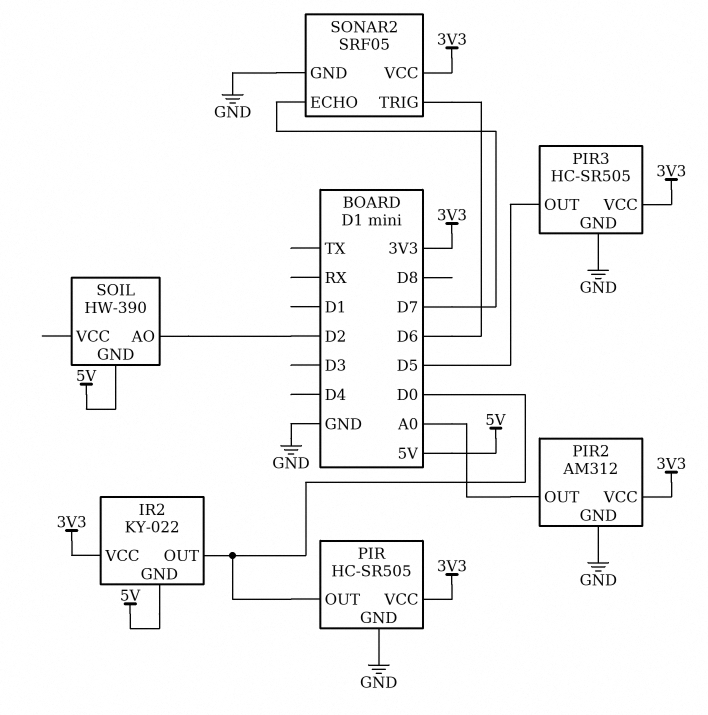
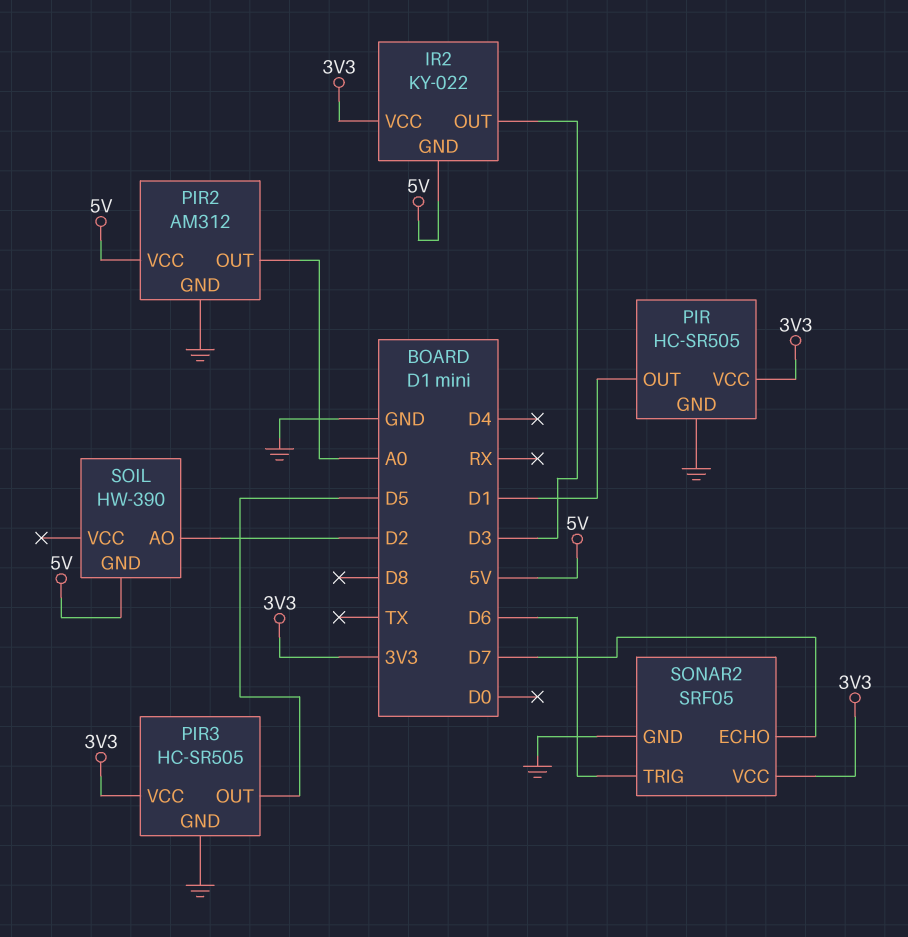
IR2 pin OUT: D0 -> D3
PIR pin OUT: D0 -> D1
PIR2 pin VCC: 3V3 -> 5V

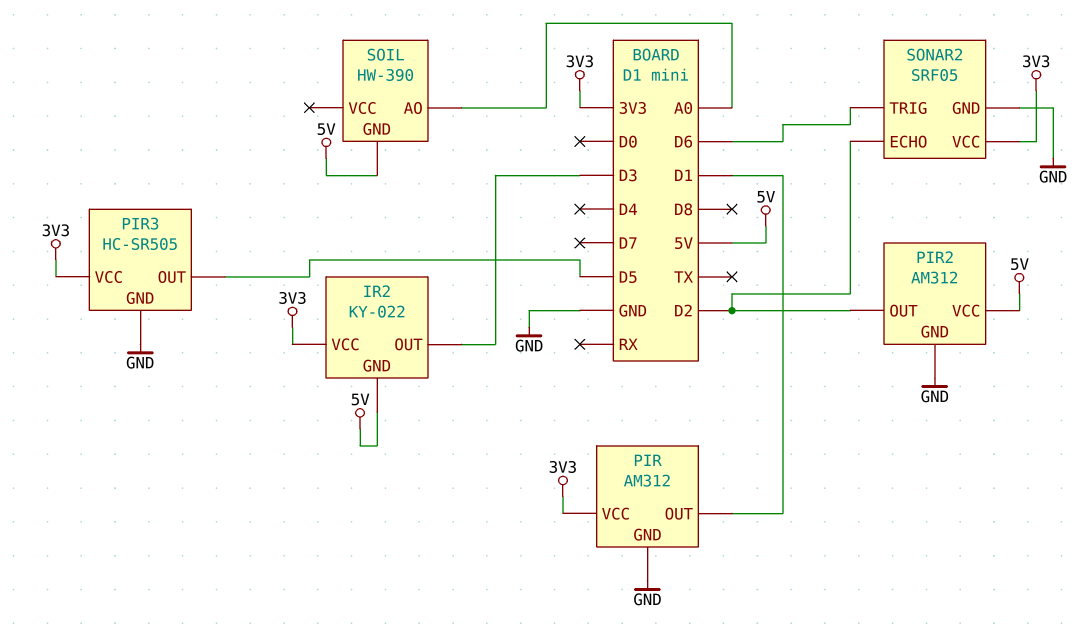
PIR: HC-SR505 -> AM312
PIR2 pin OUT: A0 -> D2
SOIL pin AO: D2 -> A0
SONAR2 pin ECHO: D7 -> D2

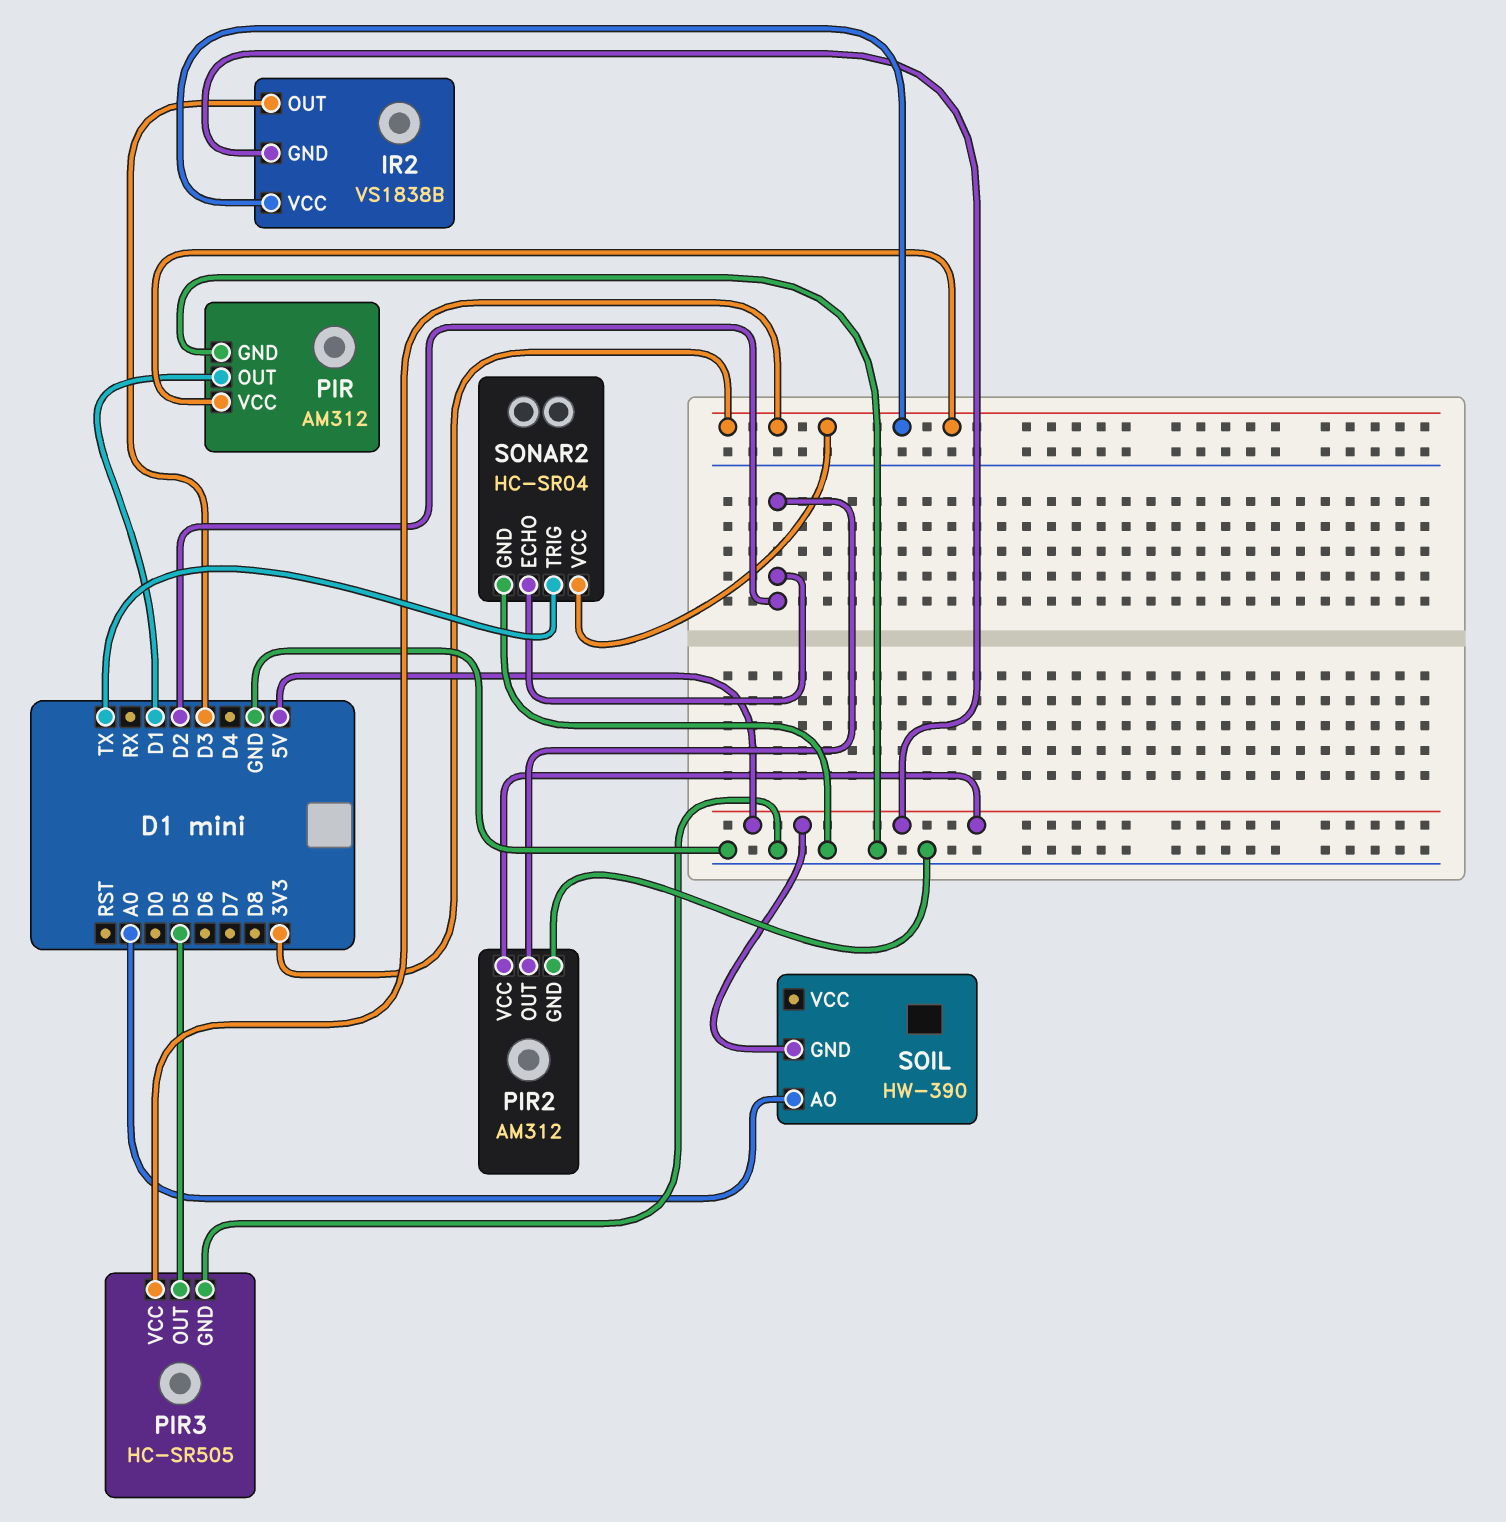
IR2: KY-022 -> VS1838B
SONAR2: SRF05 -> HC-SR04
SONAR2 pin TRIG: D6 -> TX

